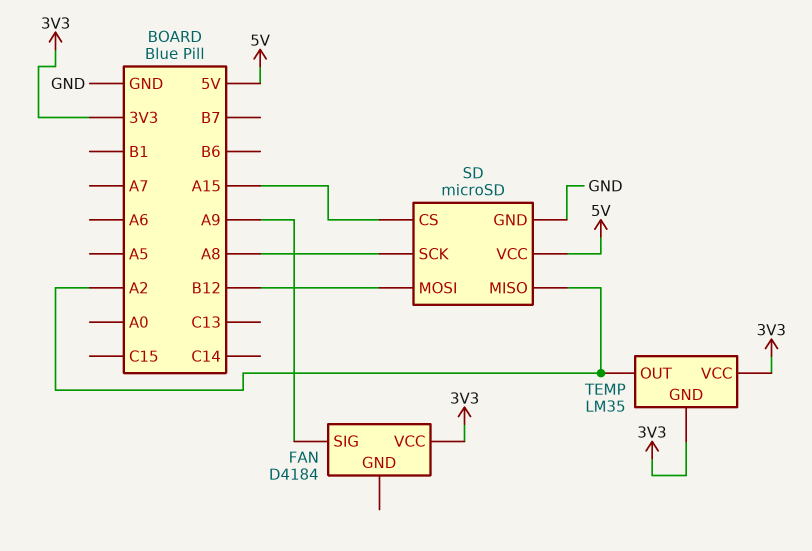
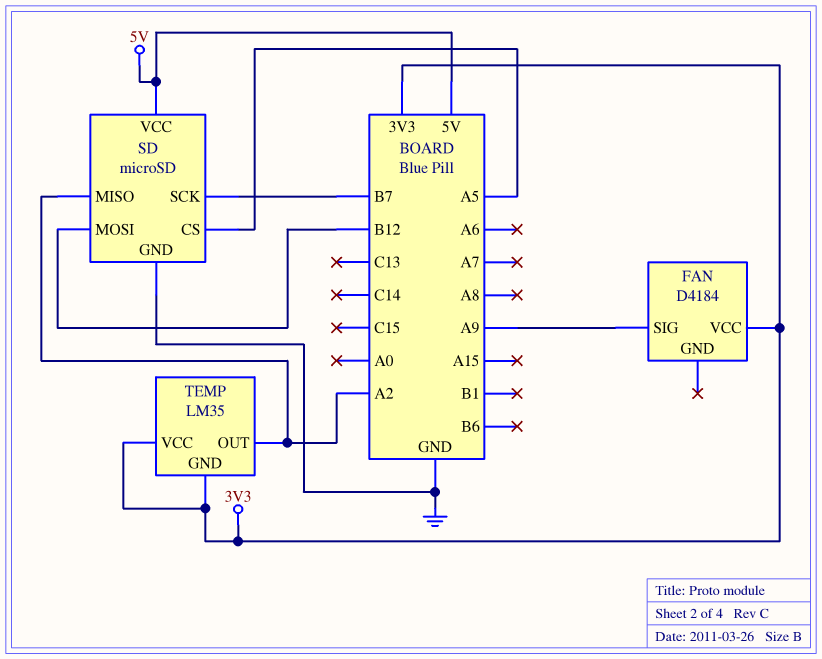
SD pin CS: A15 -> A5
SD pin SCK: A8 -> B7

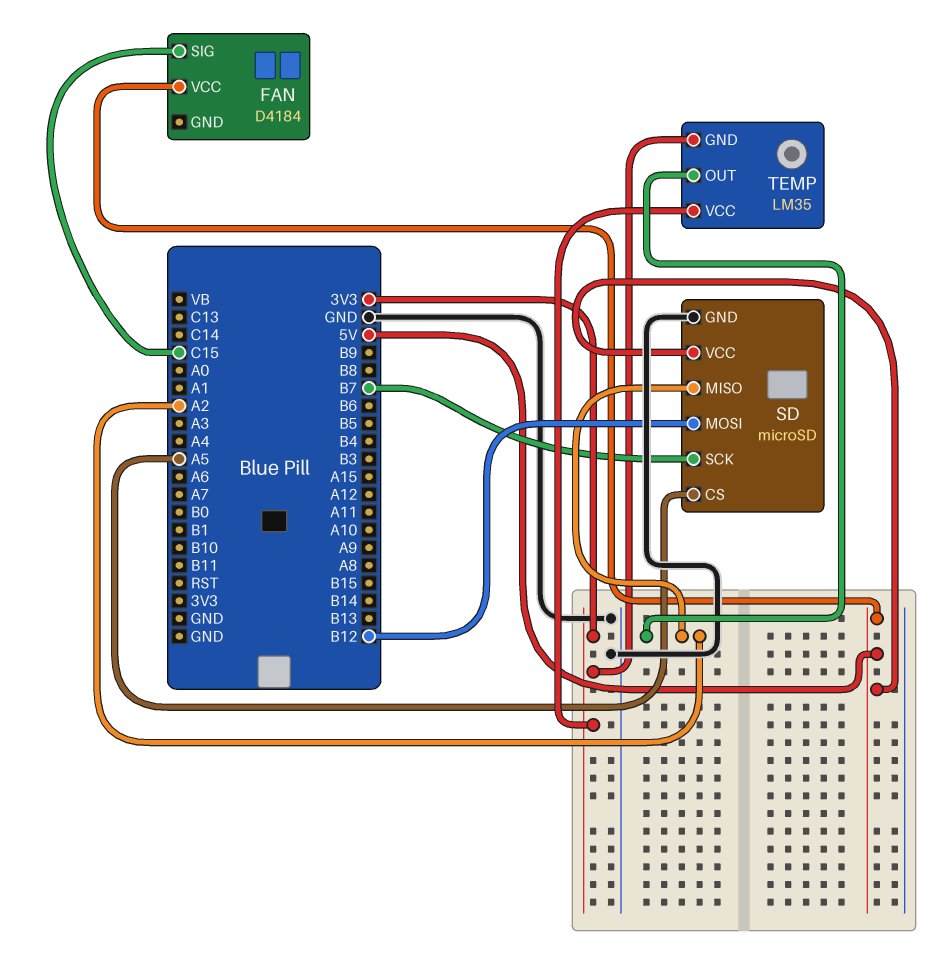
FAN pin SIG: A9 -> C15
FAN pin VCC: 3V3 -> 5V

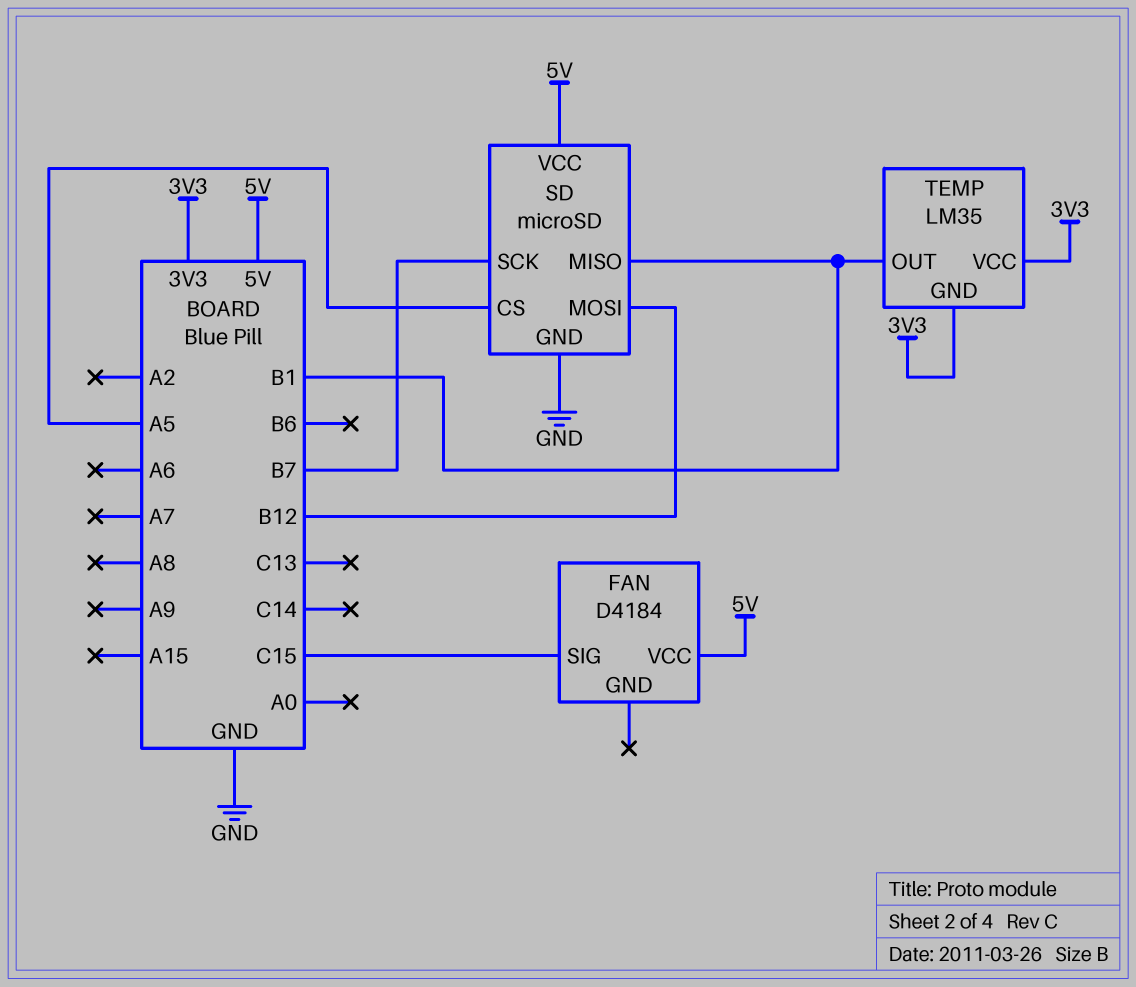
SD pin MISO: A2 -> B1
TEMP pin OUT: A2 -> B1

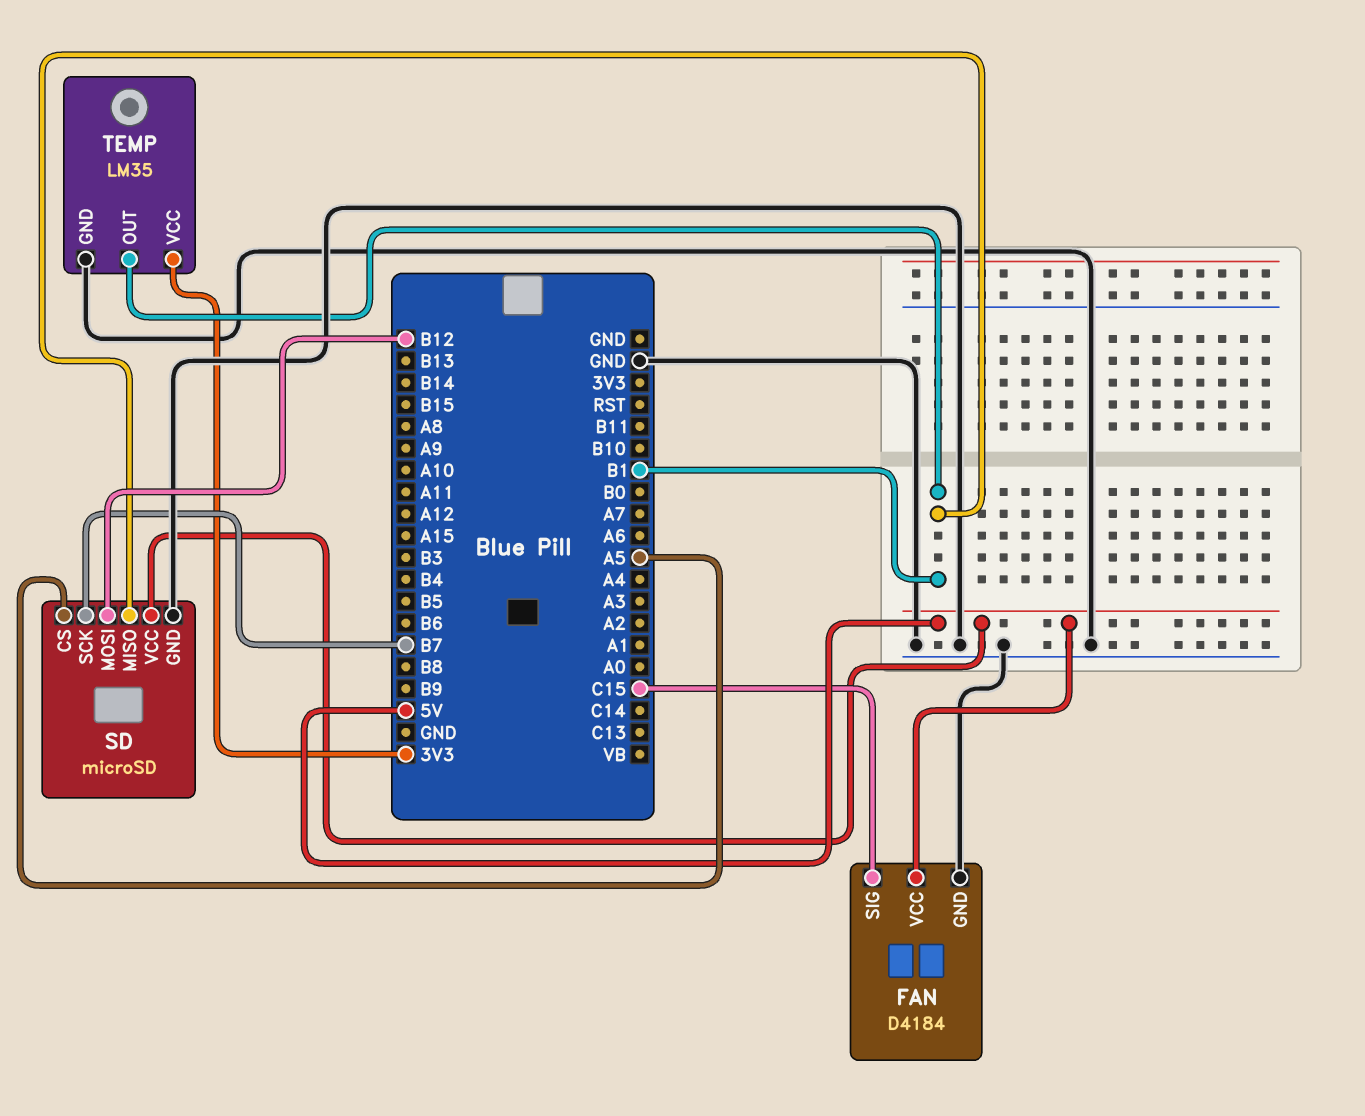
FAN pin GND: none -> GND
TEMP pin GND: 3V3 -> GND

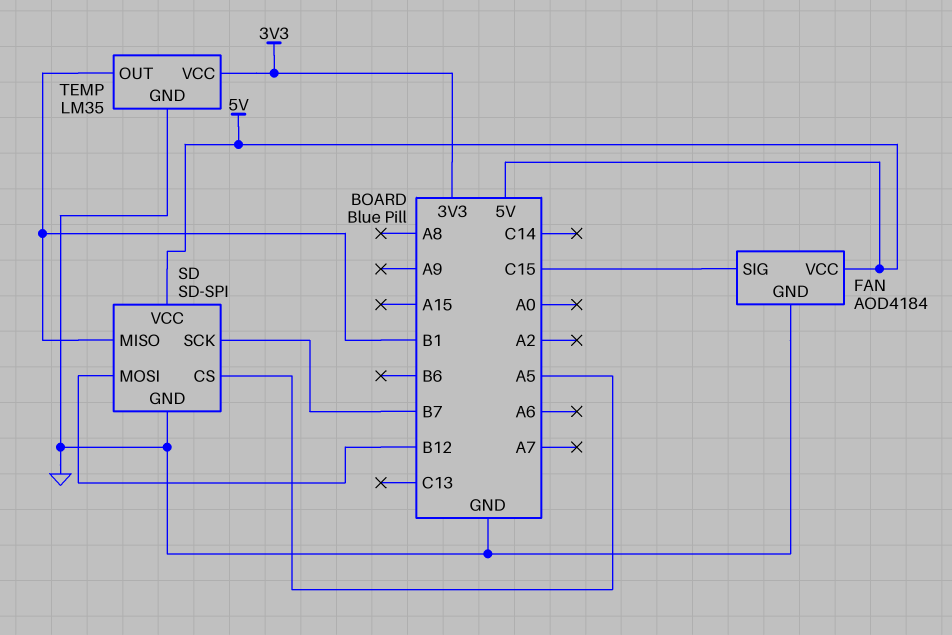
FAN: D4184 -> AOD4184
SD: microSD -> SD-SPI

